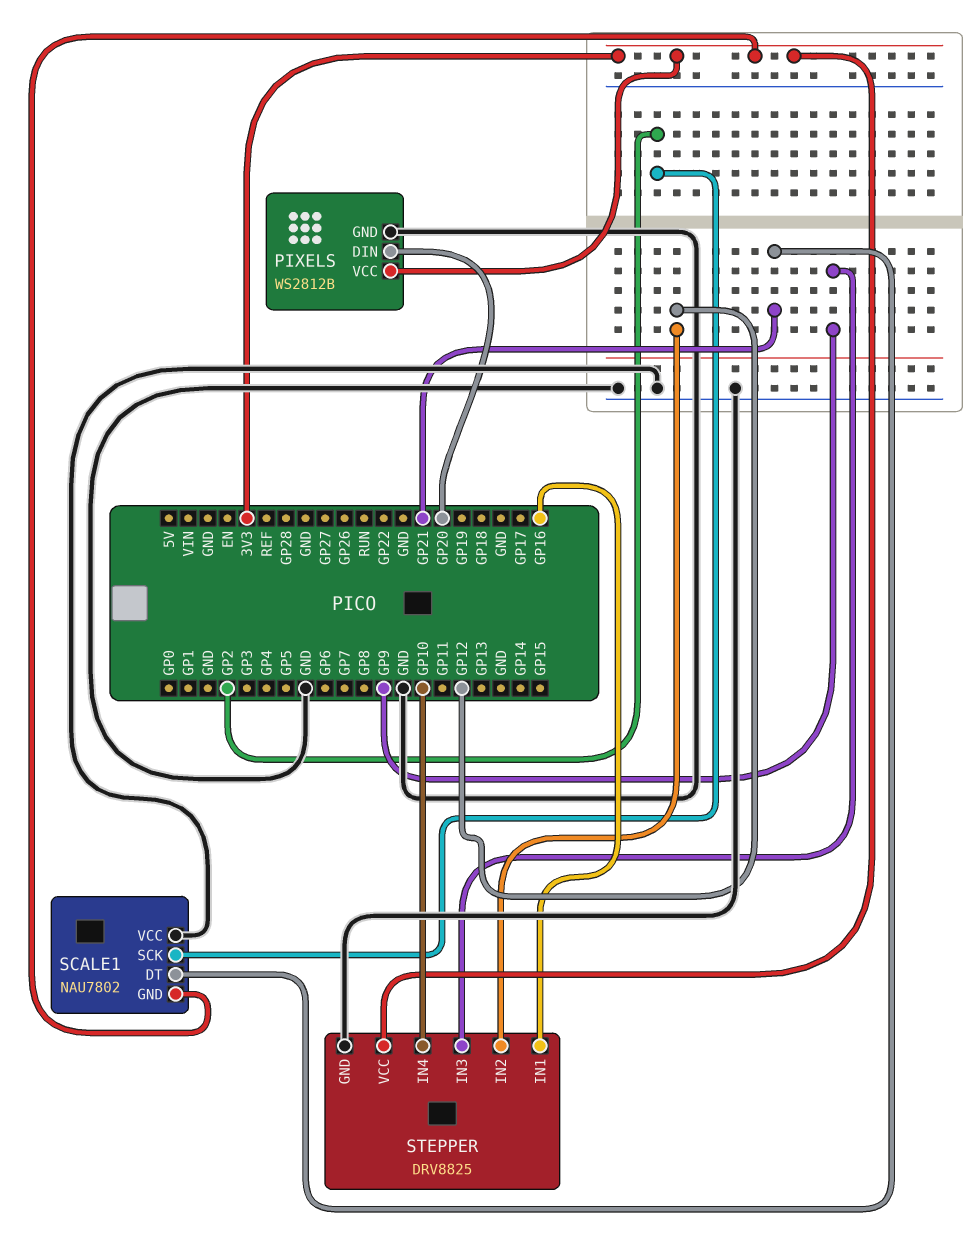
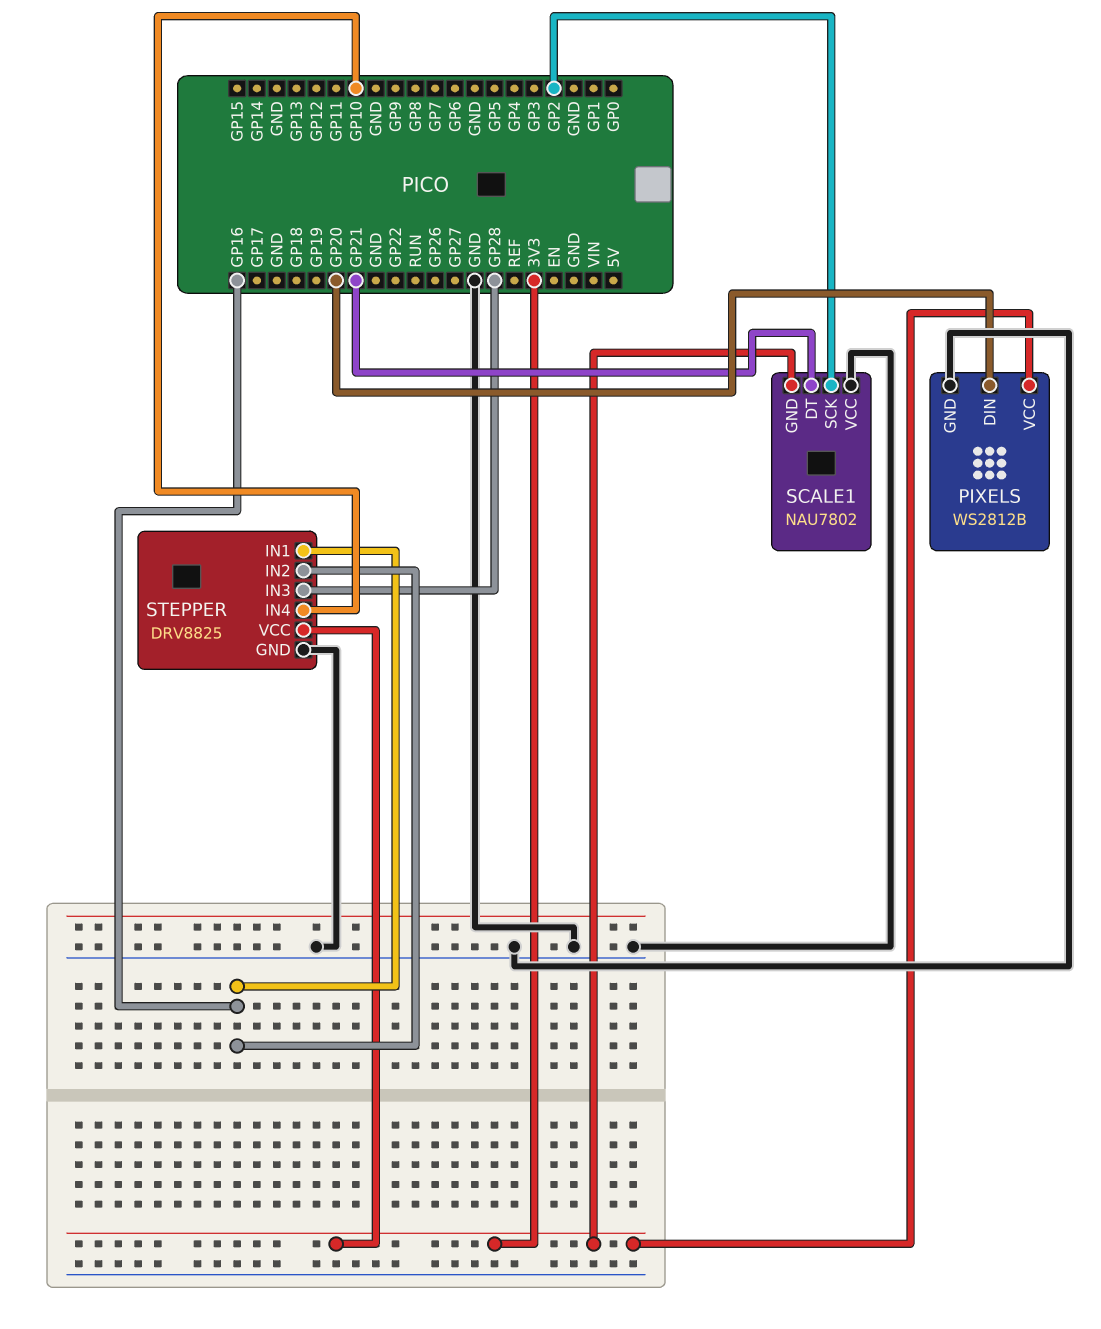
STEPPER pin IN2: GP12 -> GP16
STEPPER pin IN3: GP9 -> GP28

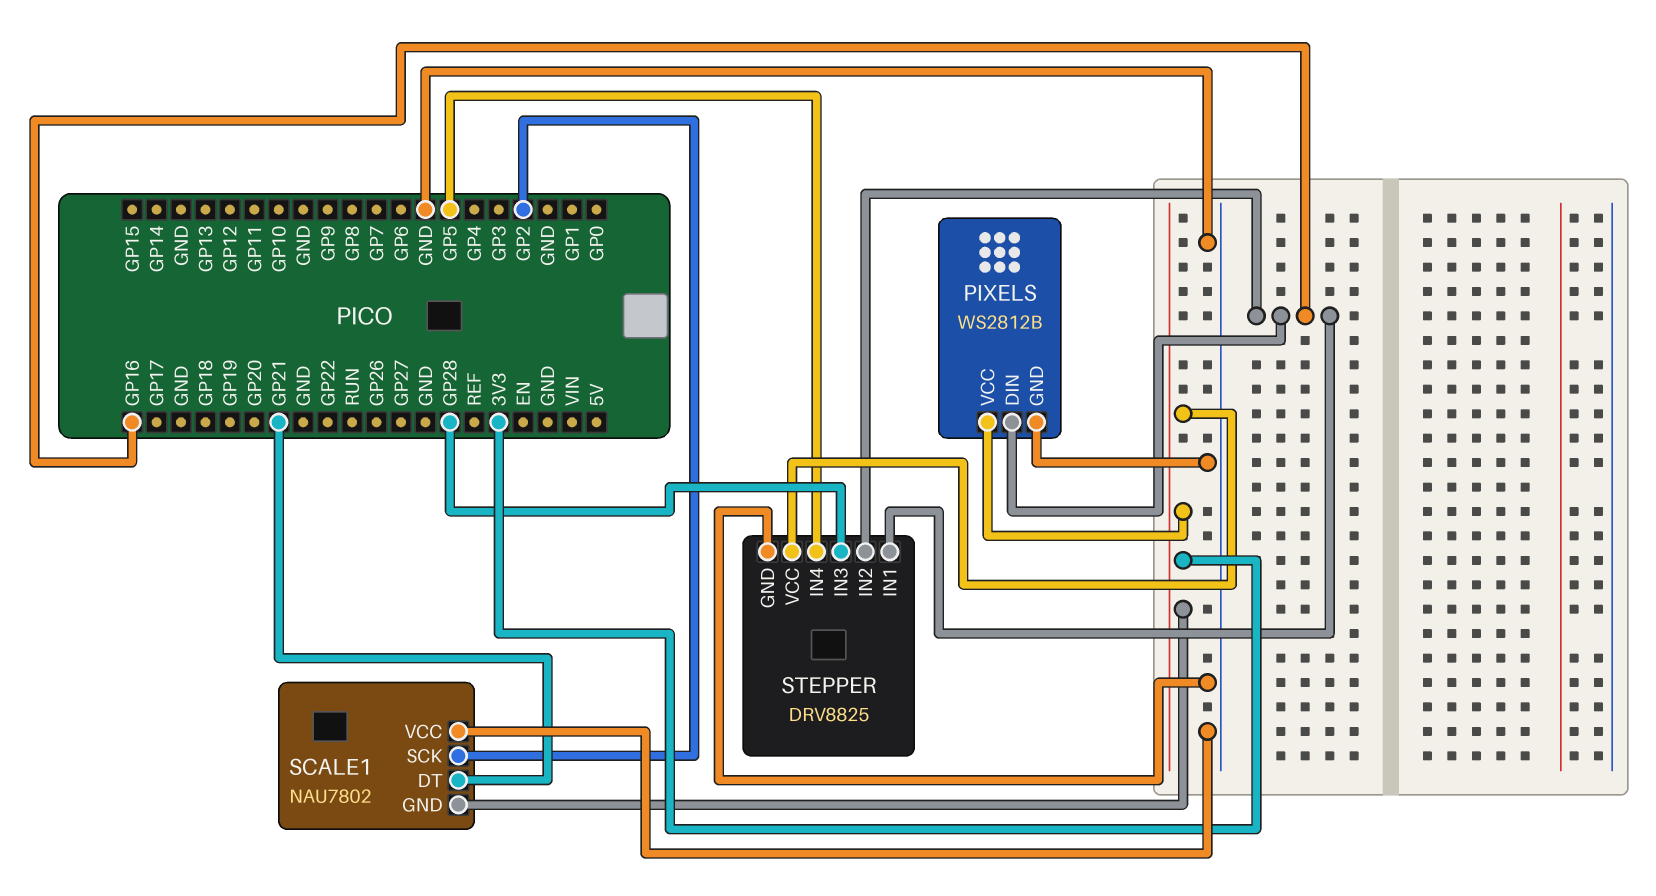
PIXELS pin DIN: GP20 -> GP16
STEPPER pin IN4: GP10 -> GP5

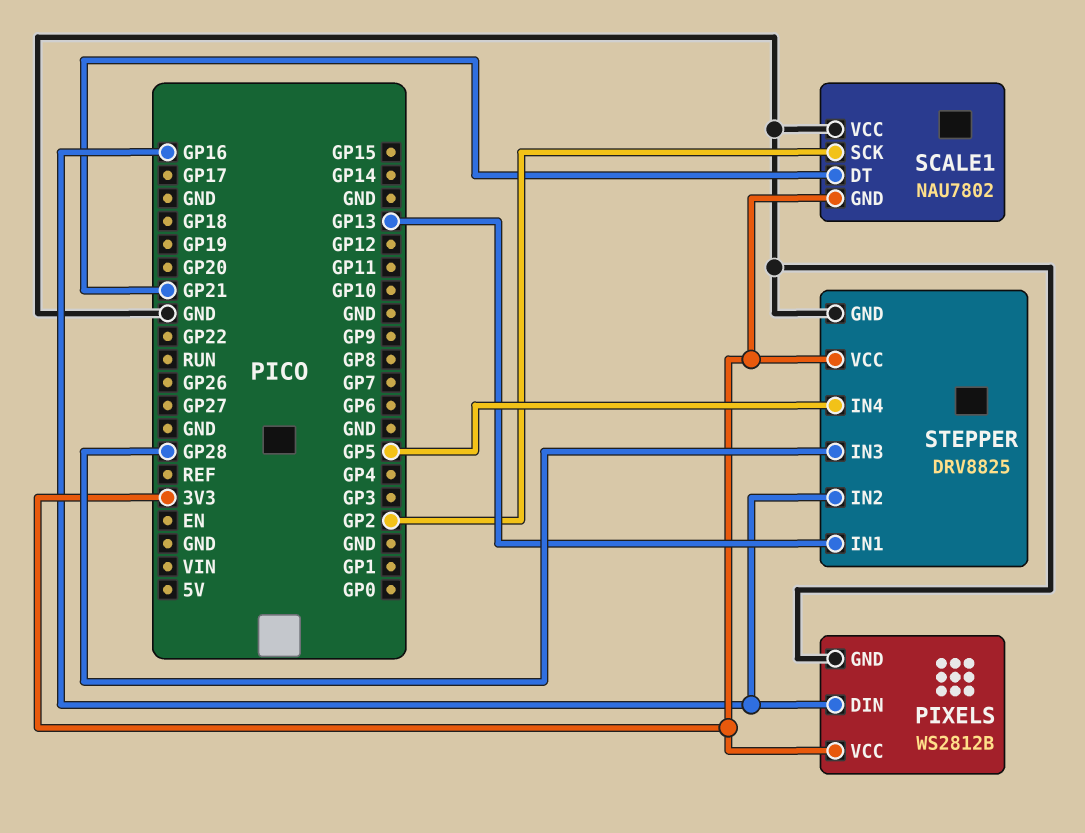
STEPPER pin IN1: GP16 -> GP13

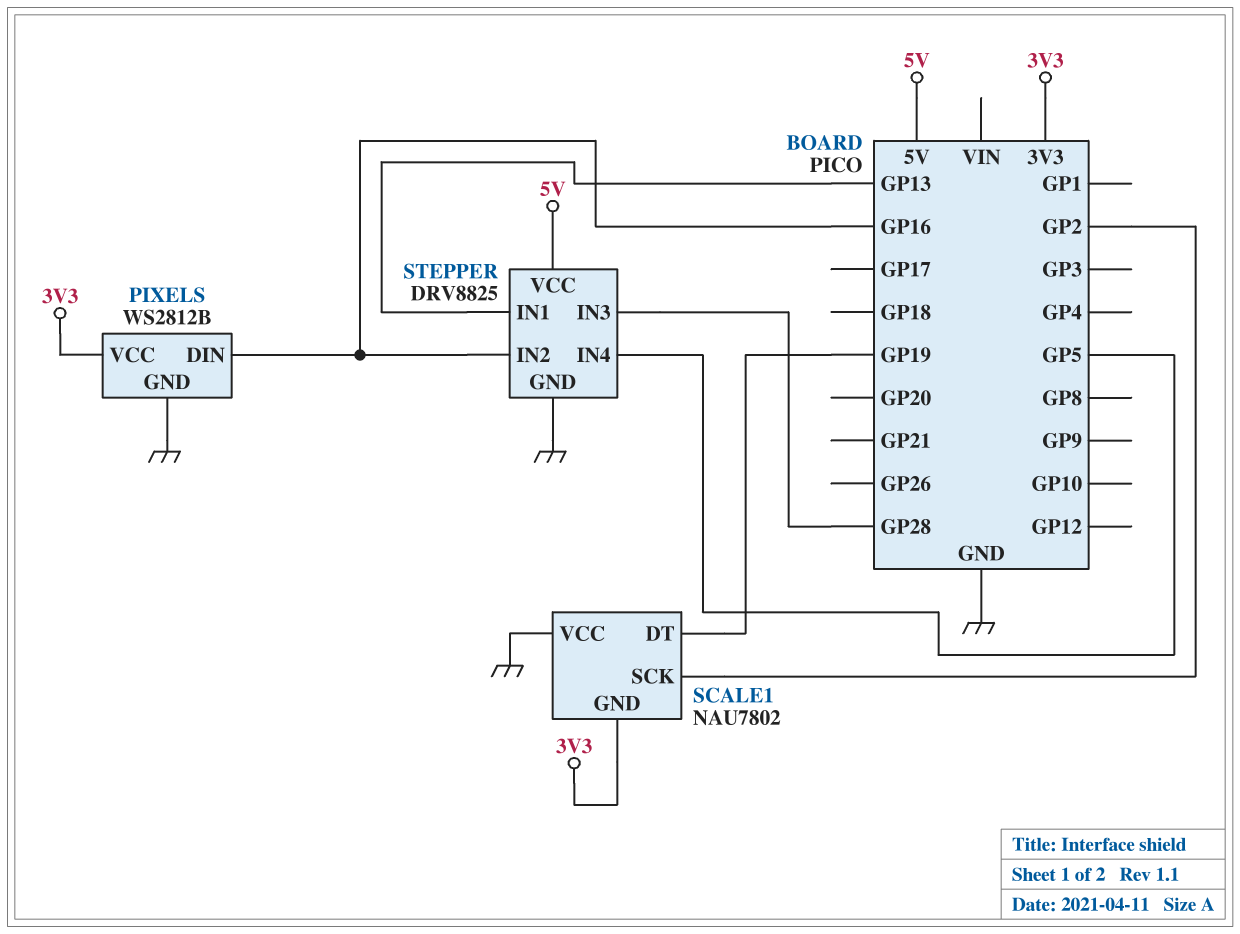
SCALE1 pin DT: GP21 -> GP19
STEPPER pin VCC: 3V3 -> 5V

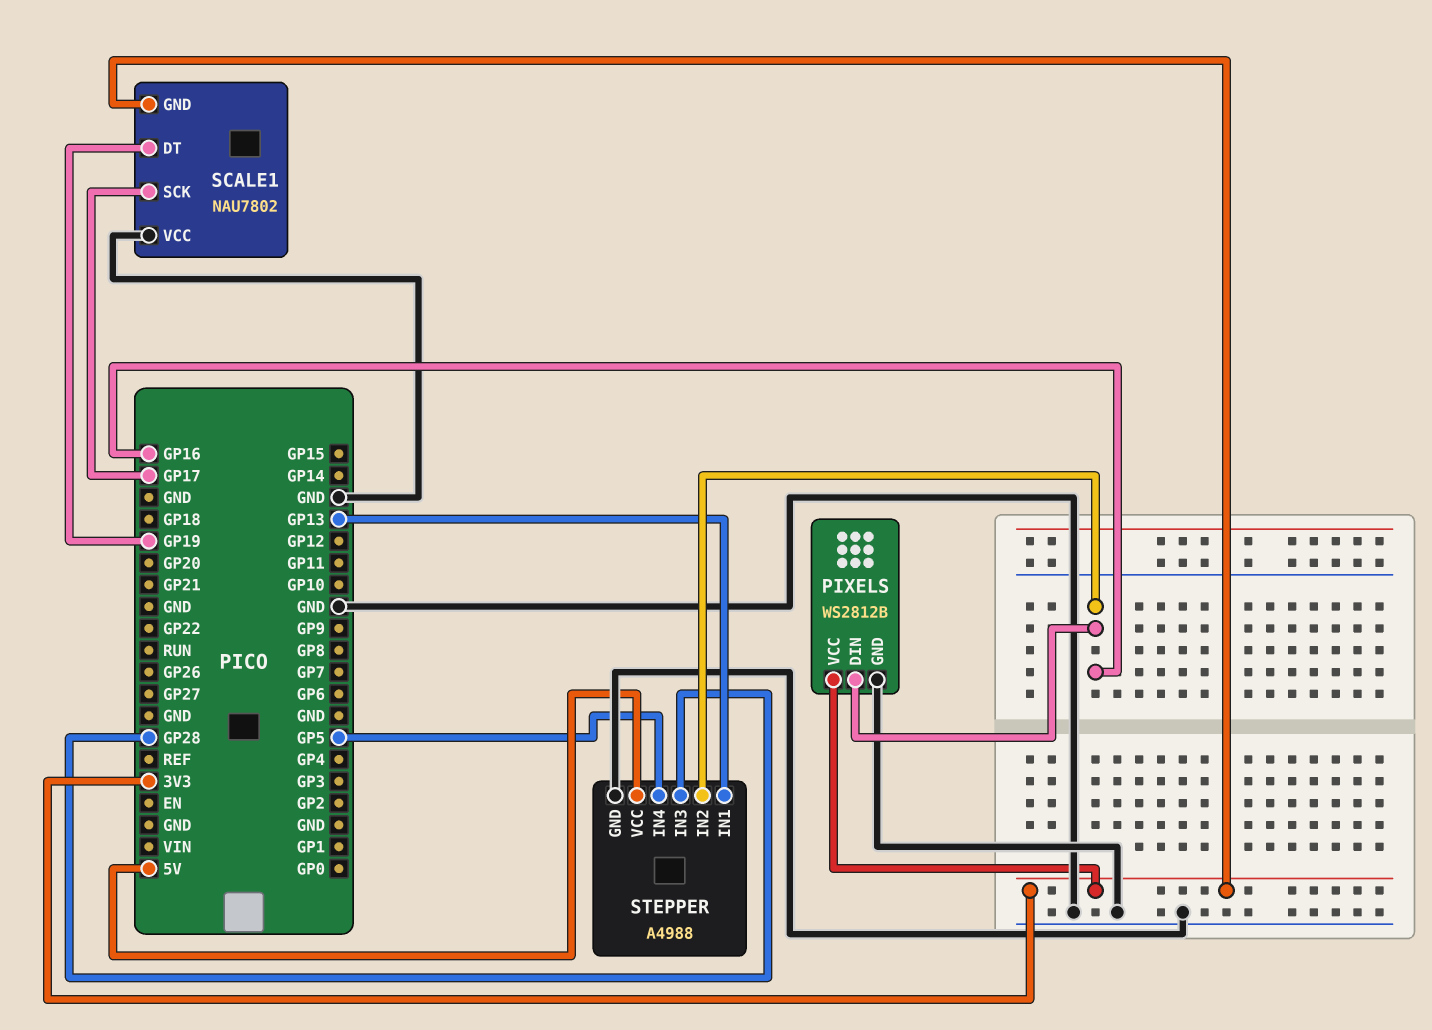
SCALE1 pin SCK: GP2 -> GP17
STEPPER: DRV8825 -> A4988

